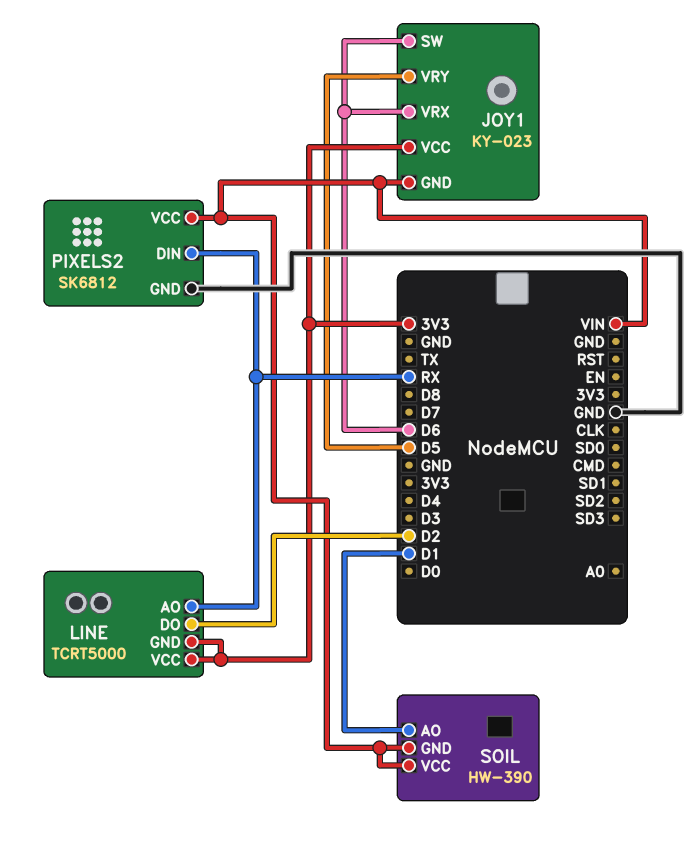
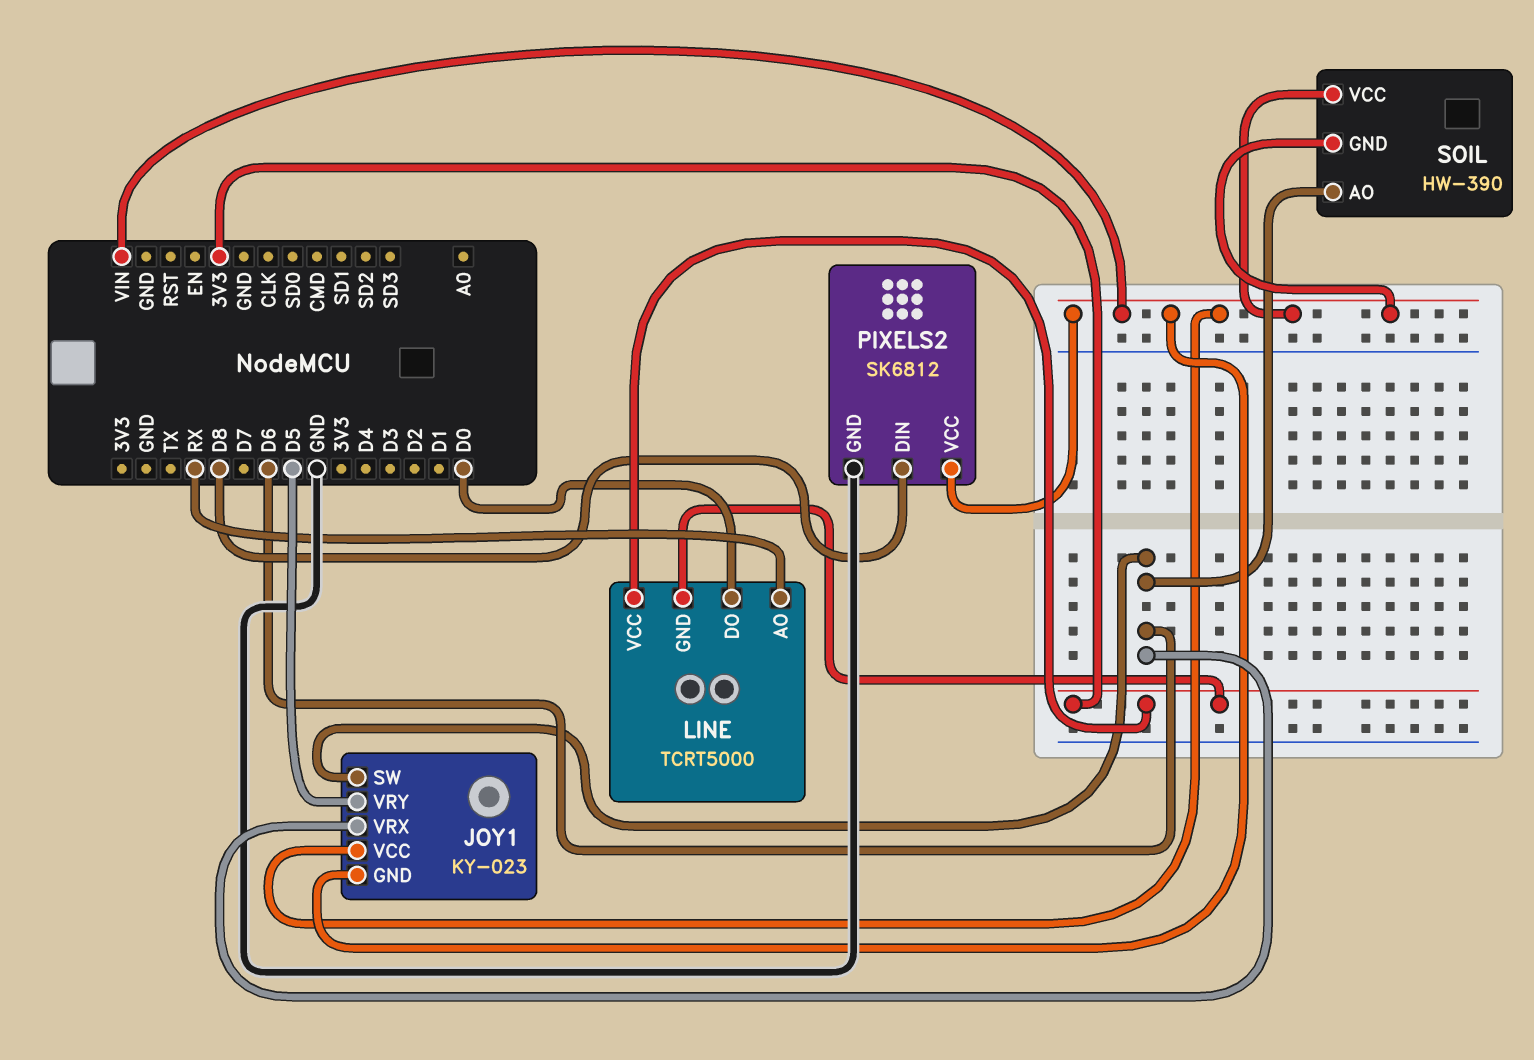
JOY1 pin VCC: 3V3 -> VIN
LINE pin DO: D2 -> D0
PIXELS2 pin DIN: RX -> D8
SOIL pin AO: D1 -> D6

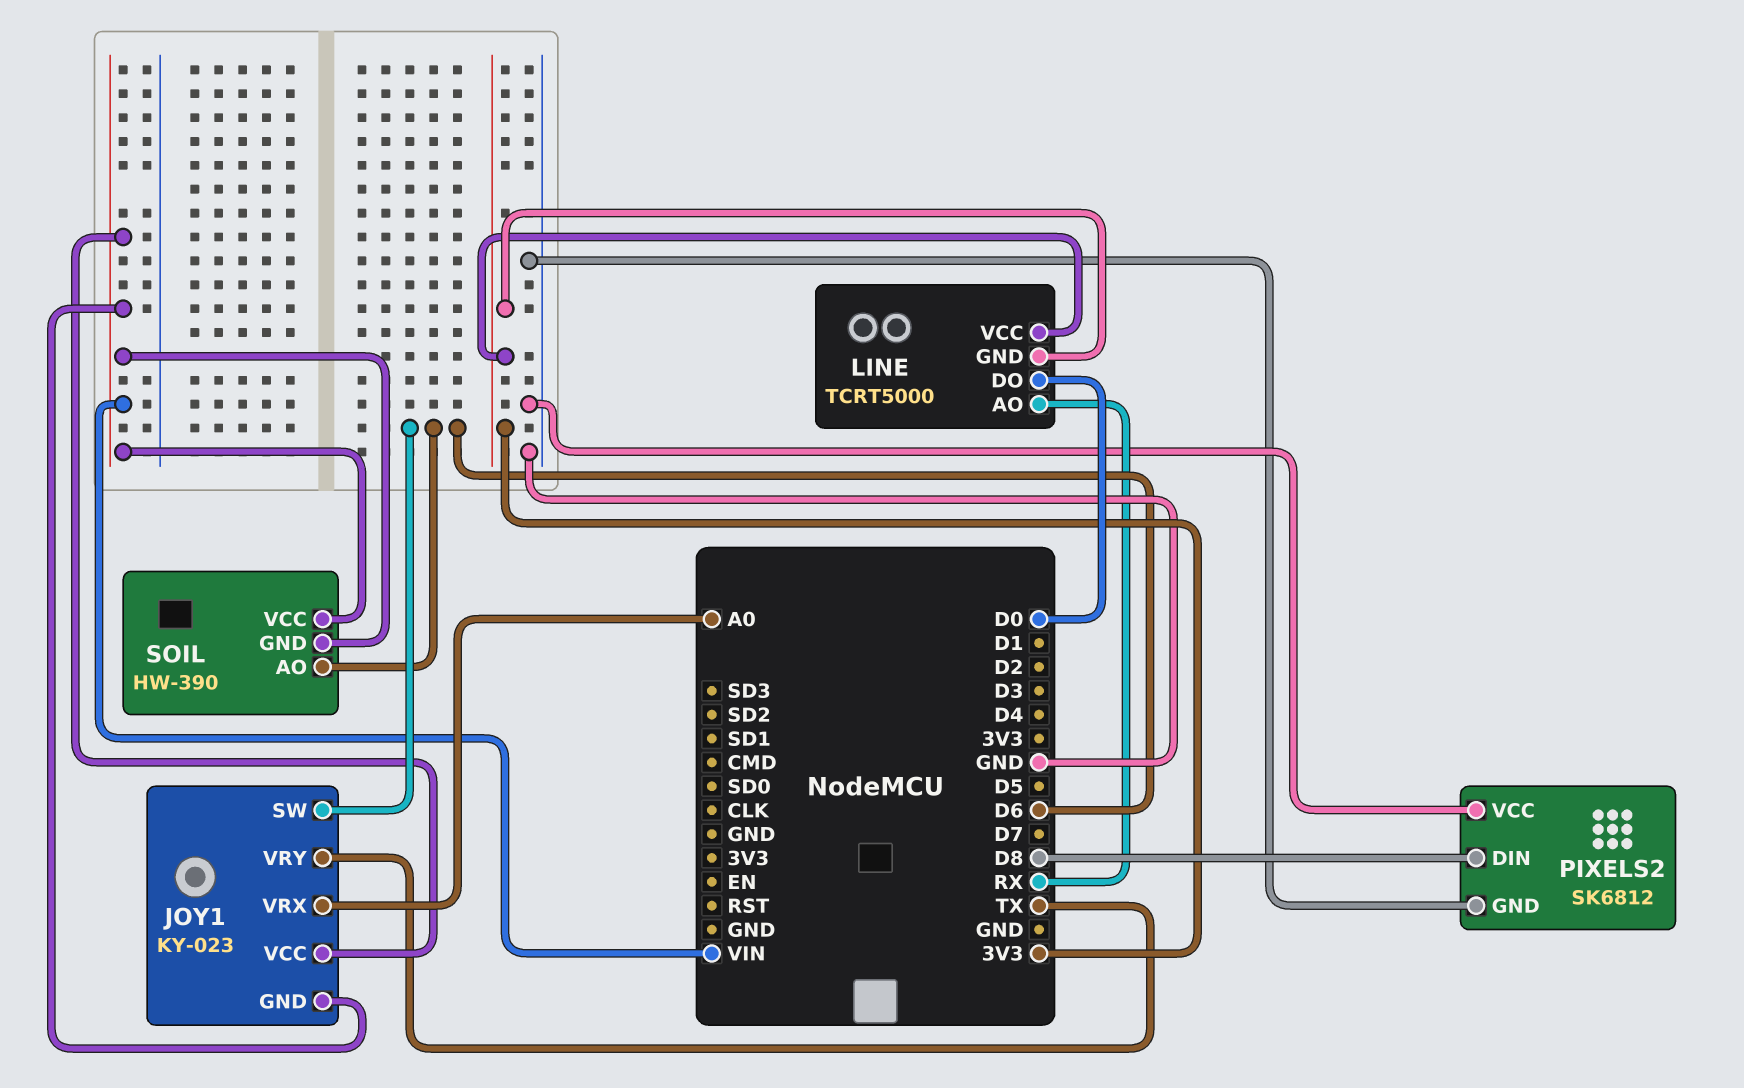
JOY1 pin VRX: D6 -> A0
JOY1 pin VRY: D5 -> TX
PIXELS2 pin VCC: VIN -> GND

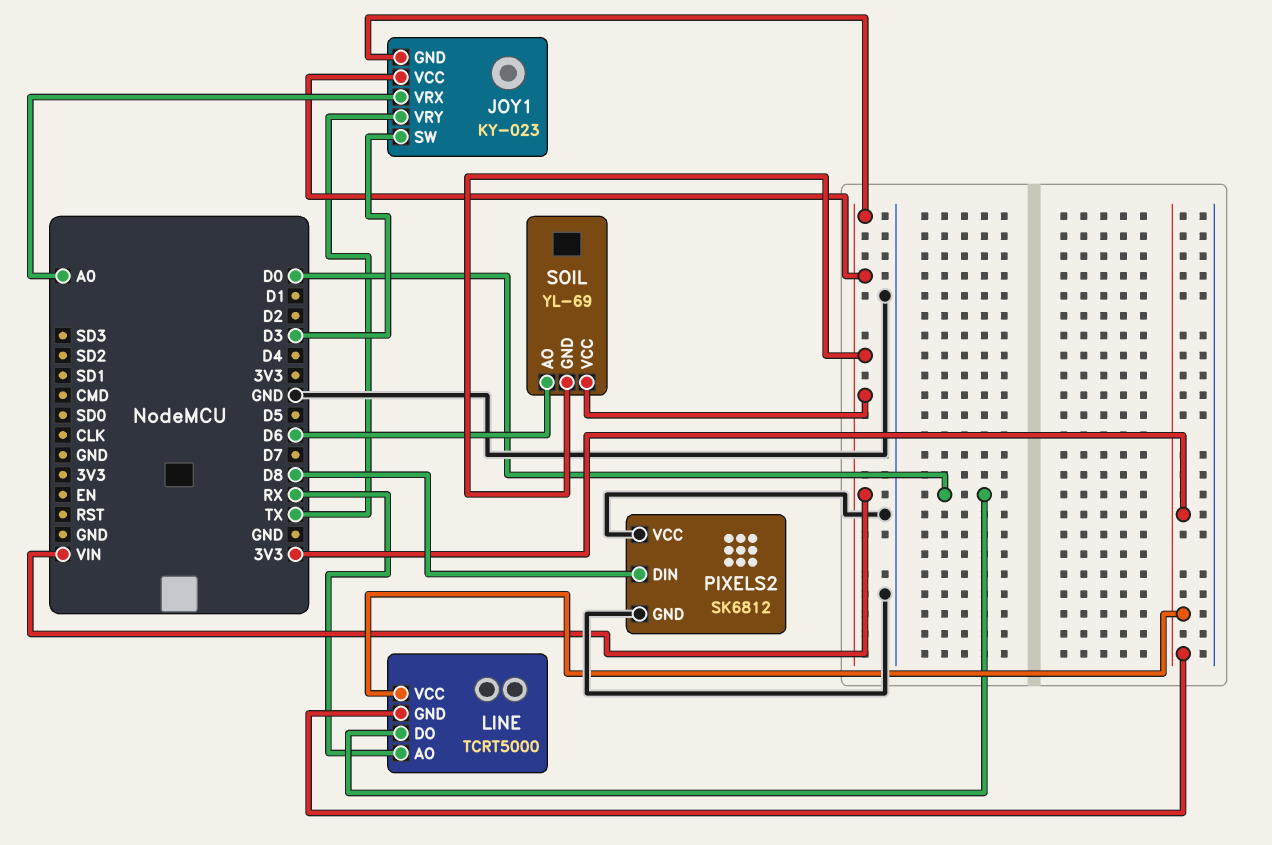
JOY1 pin SW: D6 -> D3
SOIL: HW-390 -> YL-69

